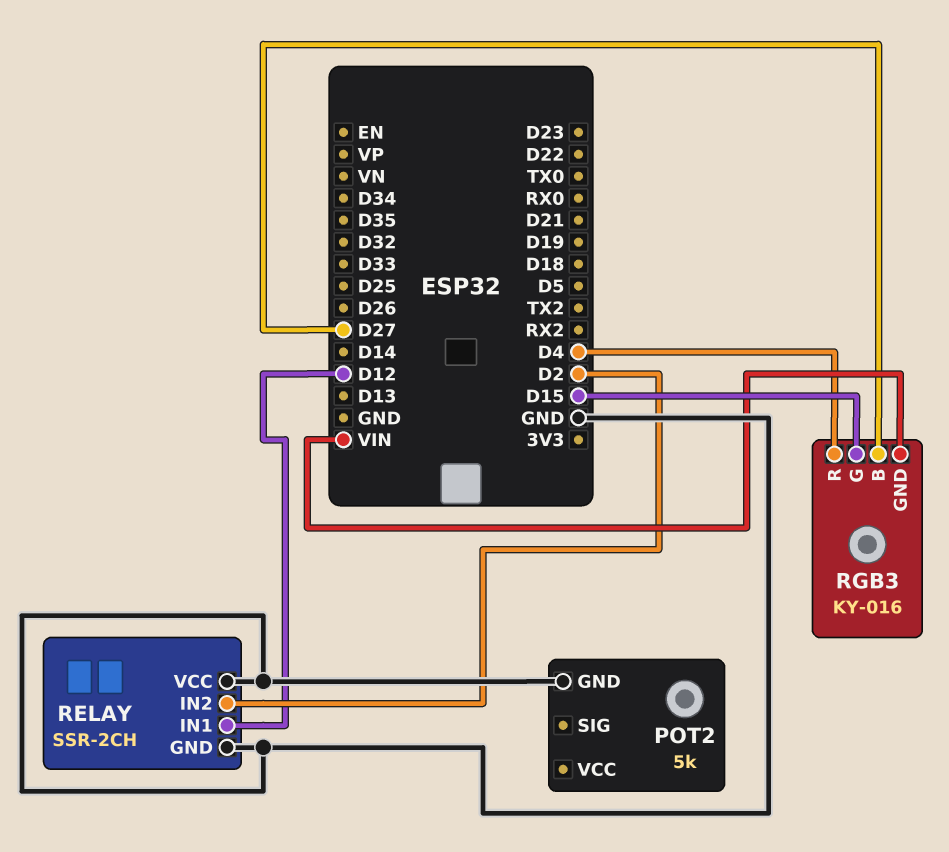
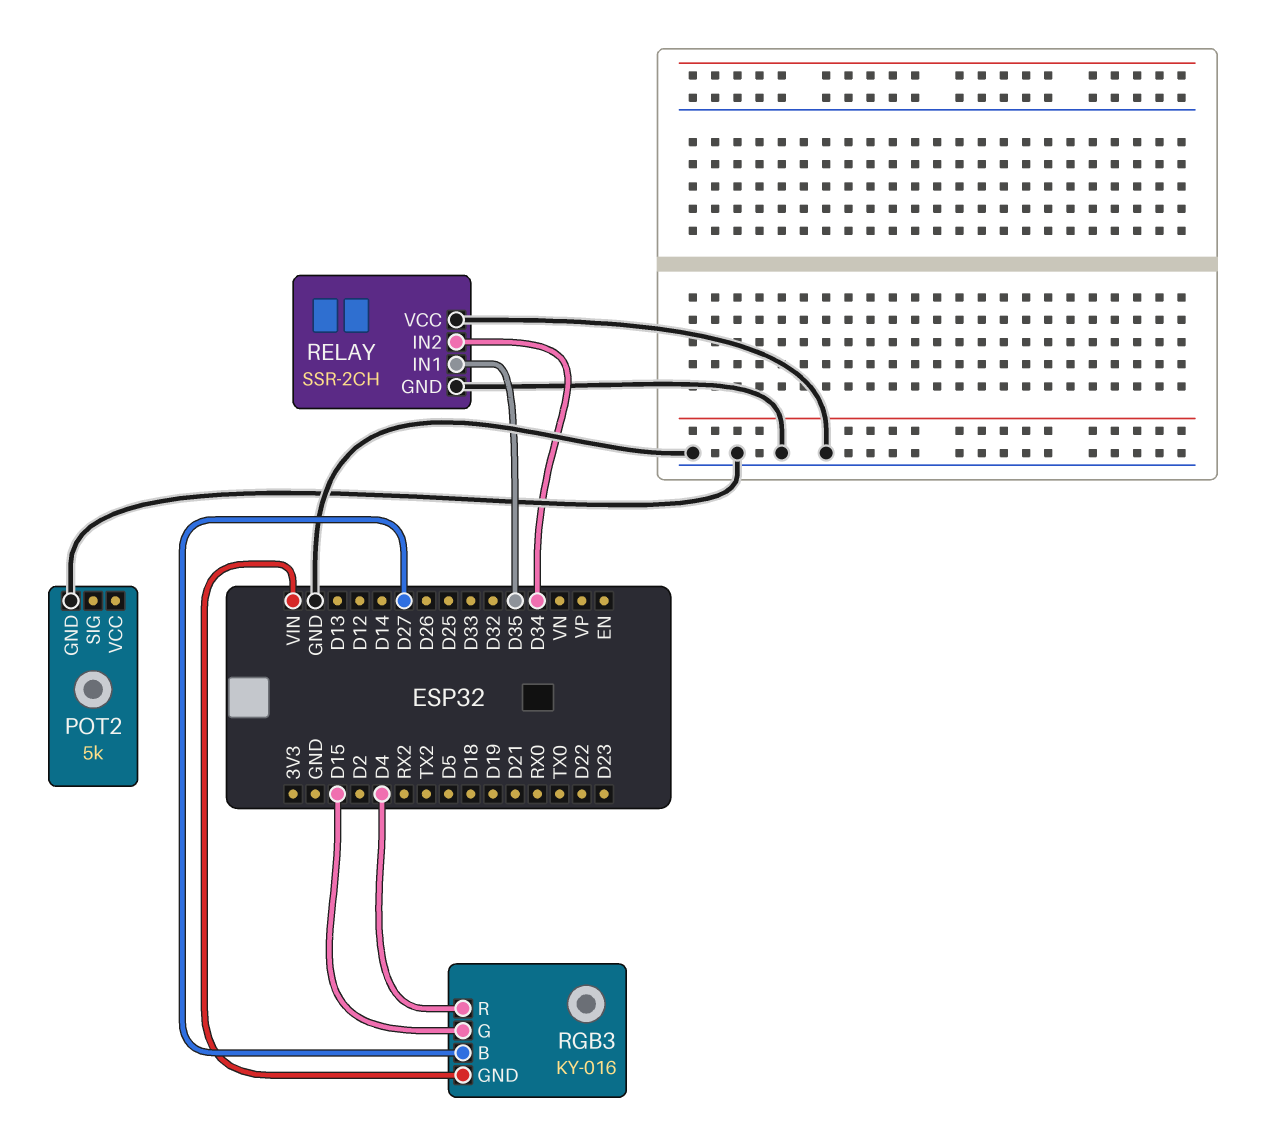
RELAY pin IN1: D12 -> D35
RELAY pin IN2: D2 -> D34

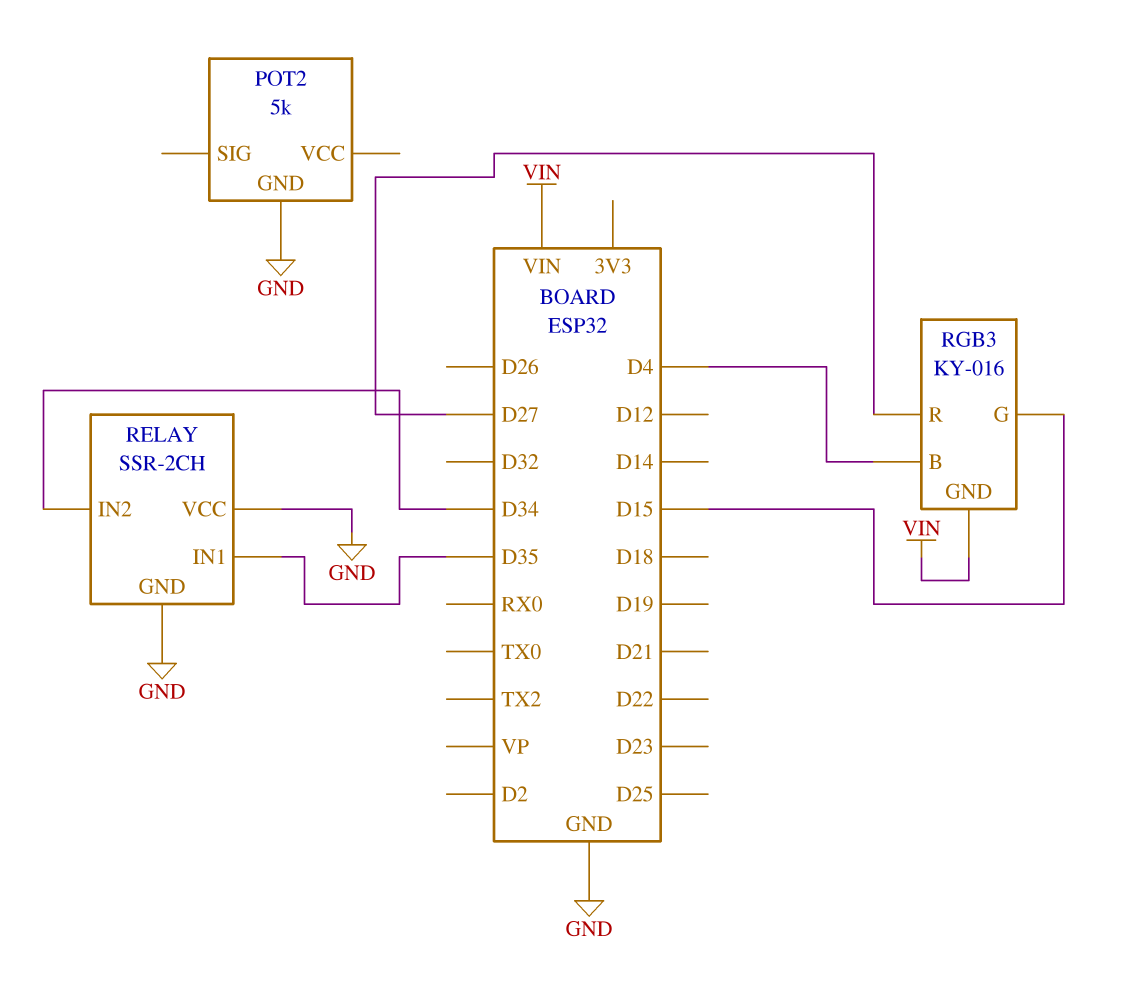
RGB3 pin B: D27 -> D4
RGB3 pin R: D4 -> D27

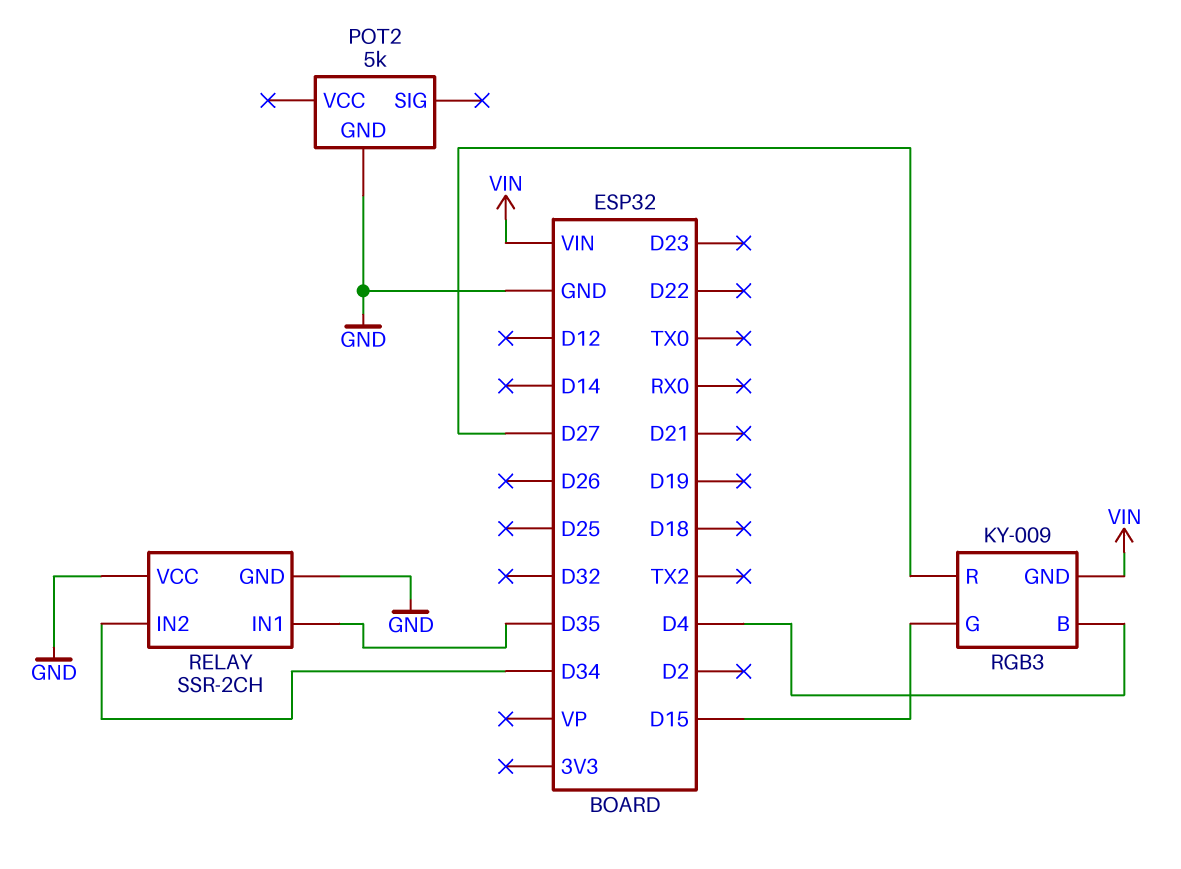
RGB3: KY-016 -> KY-009

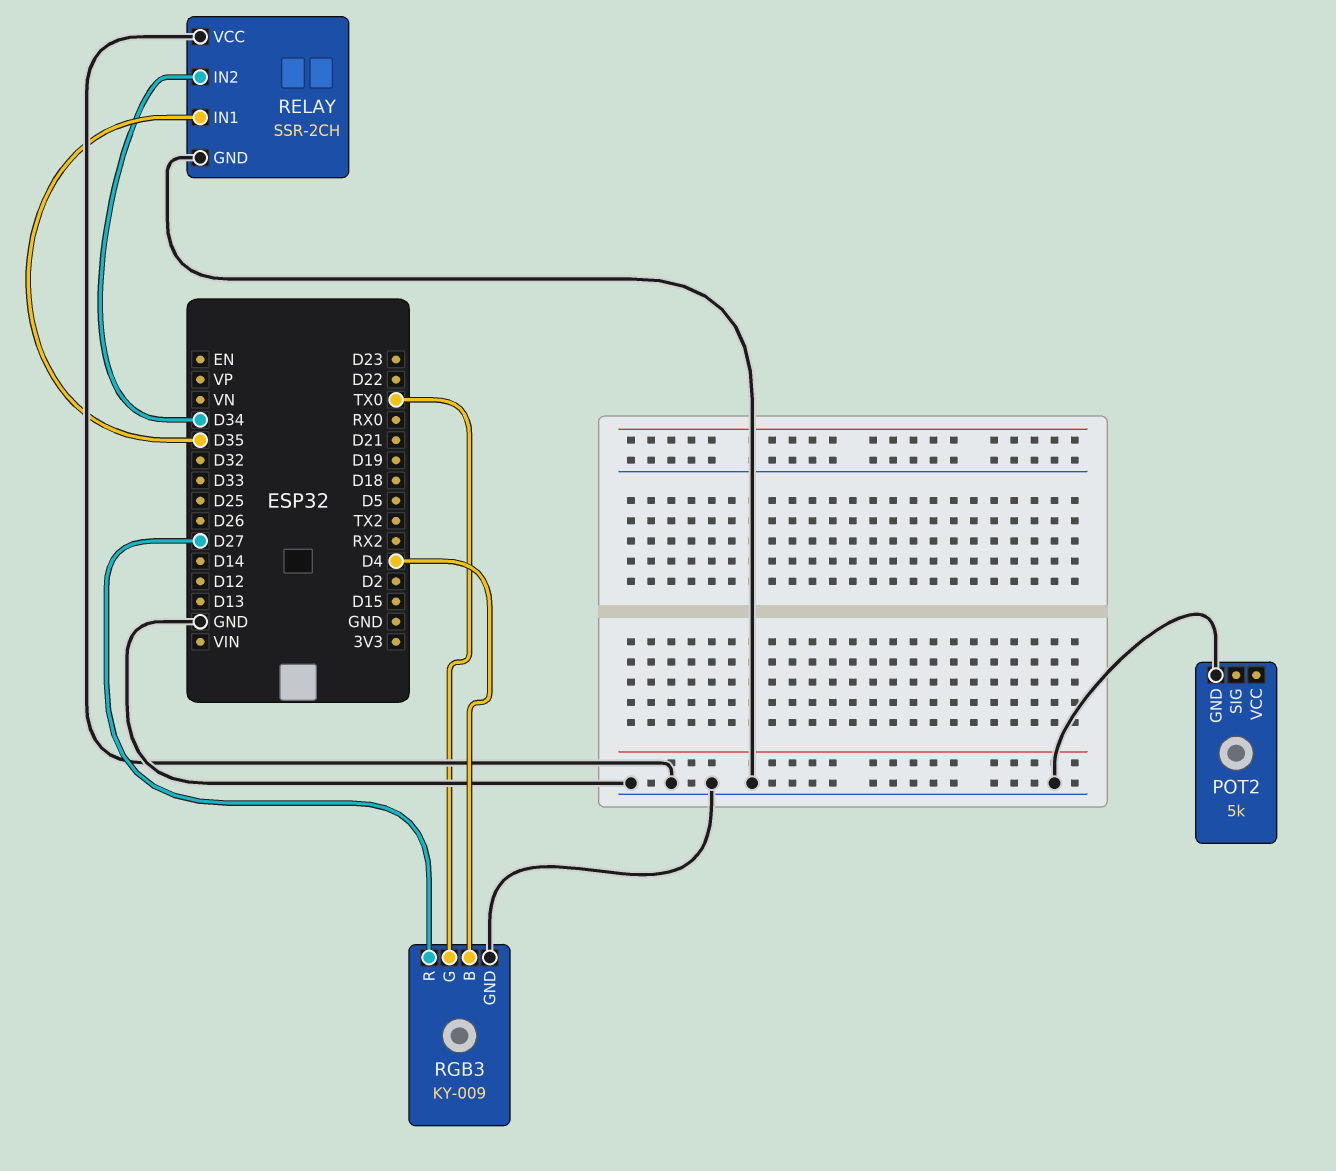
RGB3 pin G: D15 -> TX0
RGB3 pin GND: VIN -> GND

